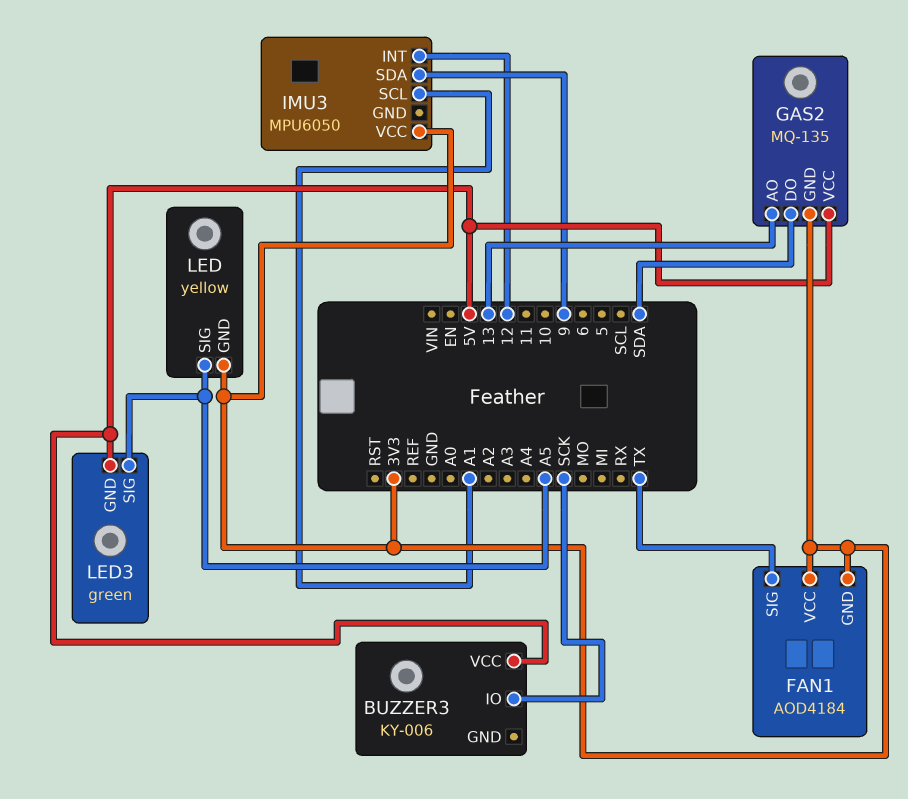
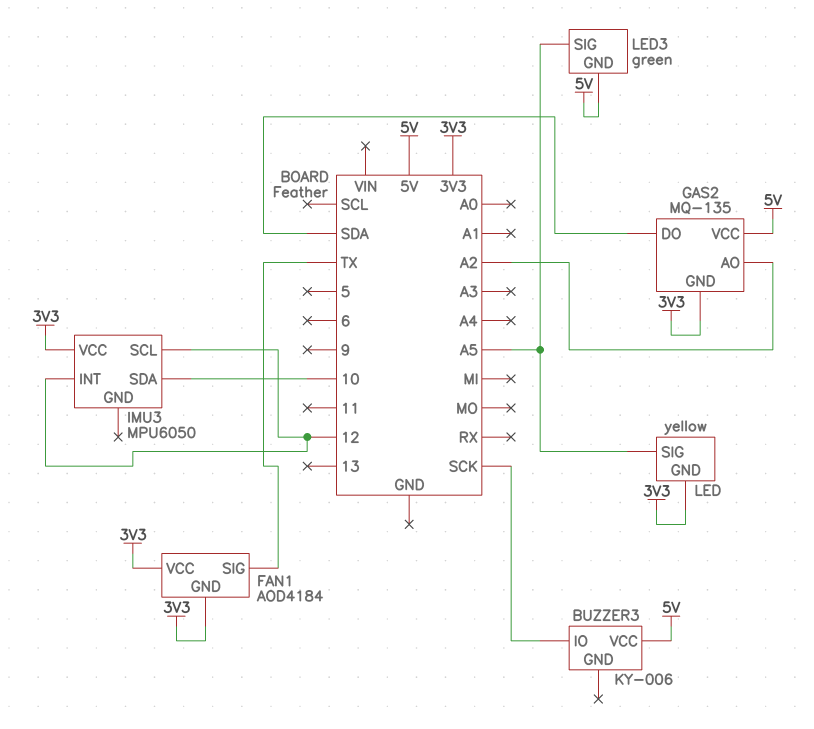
GAS2 pin AO: 13 -> A2
IMU3 pin SCL: A1 -> 12
IMU3 pin SDA: 9 -> 10

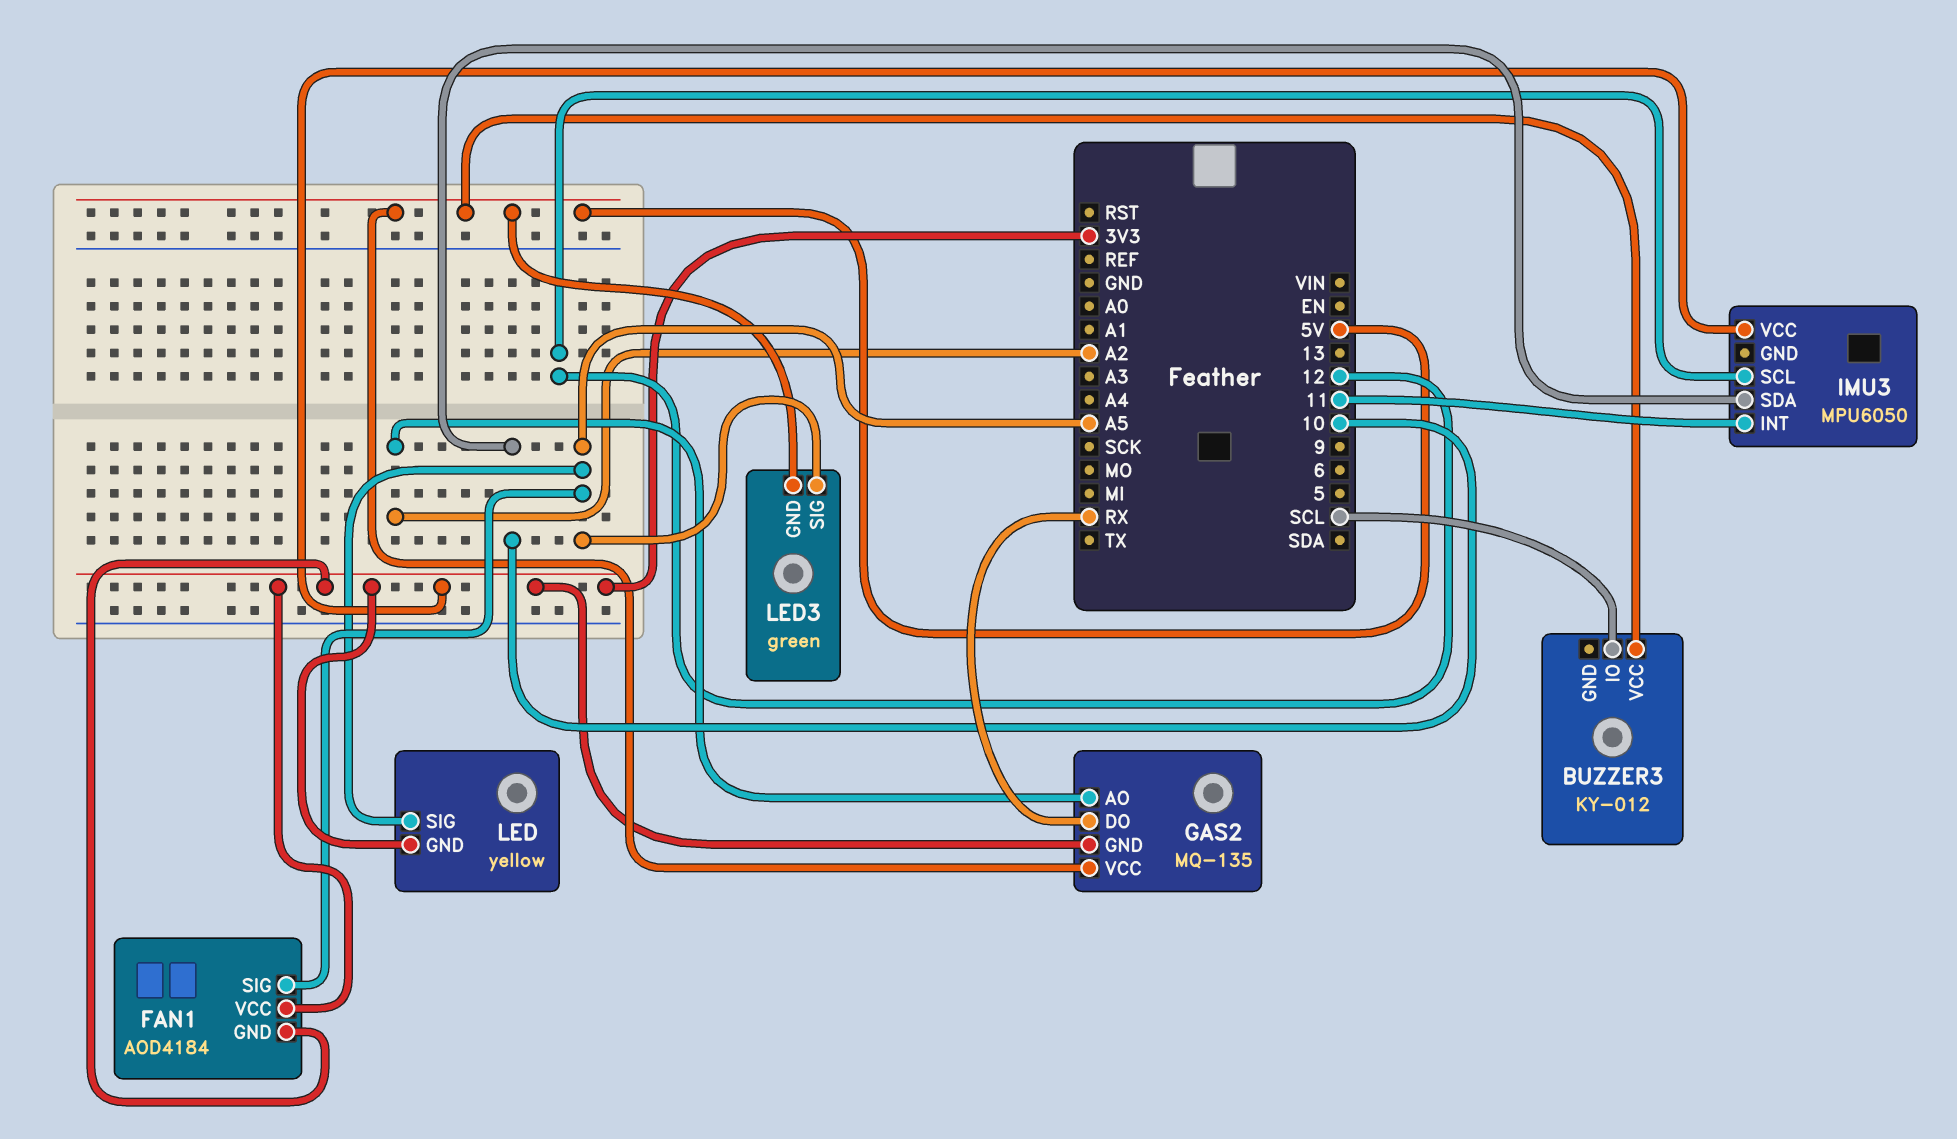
BUZZER3: KY-006 -> KY-012
BUZZER3 pin IO: SCK -> SCL
FAN1 pin SIG: TX -> A5
GAS2 pin DO: SDA -> RX
IMU3 pin INT: 12 -> 11

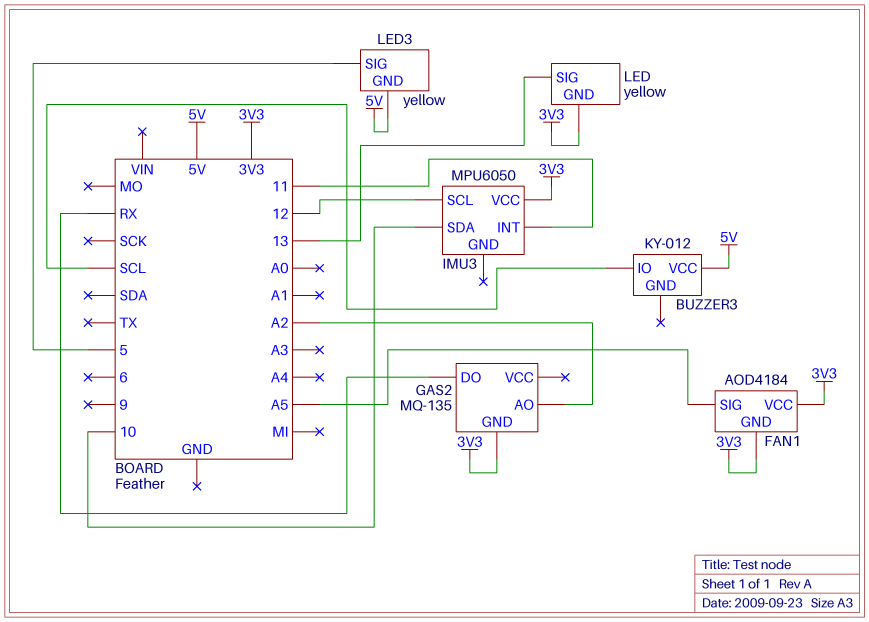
GAS2 pin VCC: 5V -> none
LED pin SIG: A5 -> 13
LED3: green -> yellow
LED3 pin SIG: A5 -> 5

